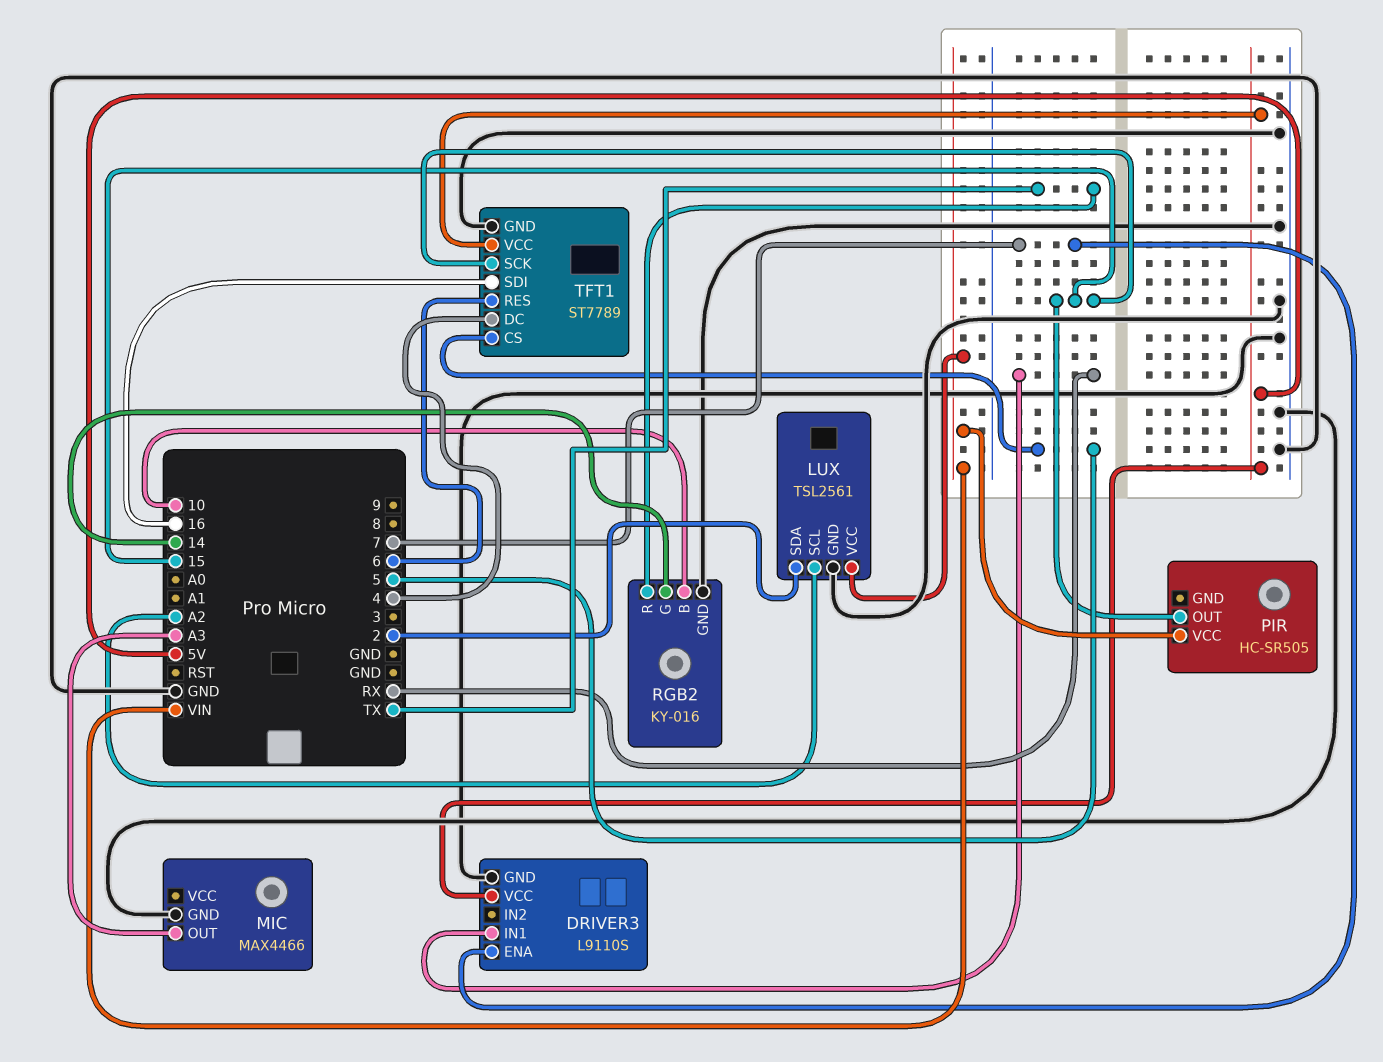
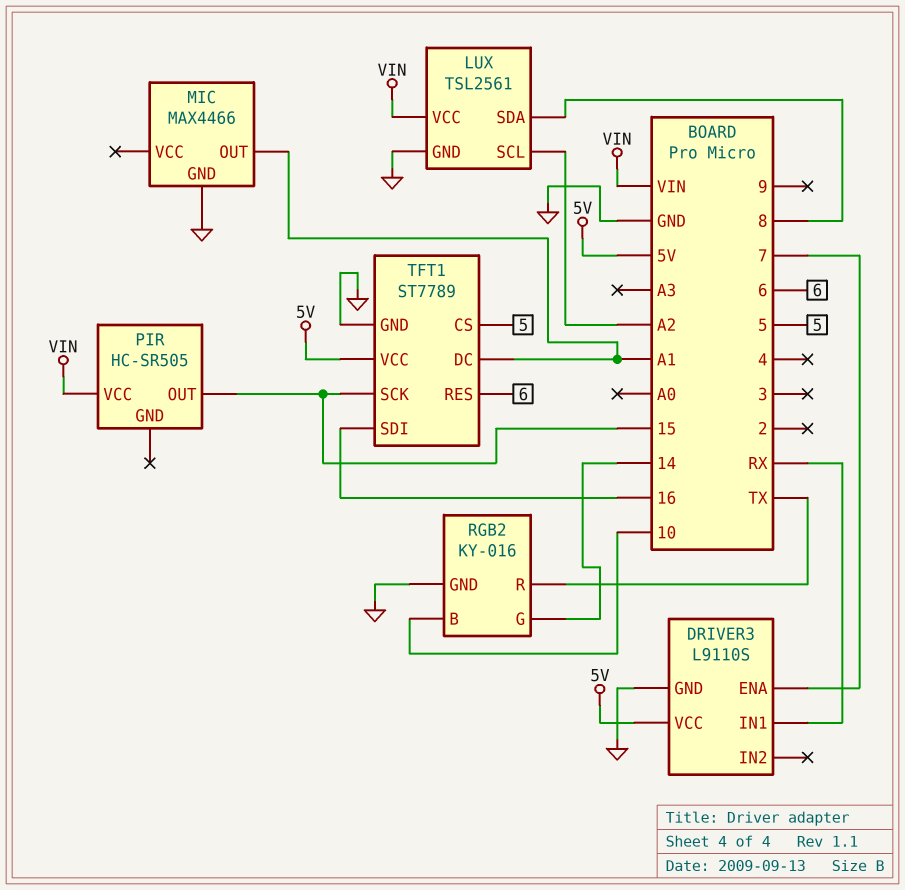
LUX pin SDA: 2 -> 8
MIC pin OUT: A3 -> A1
TFT1 pin DC: 4 -> A1

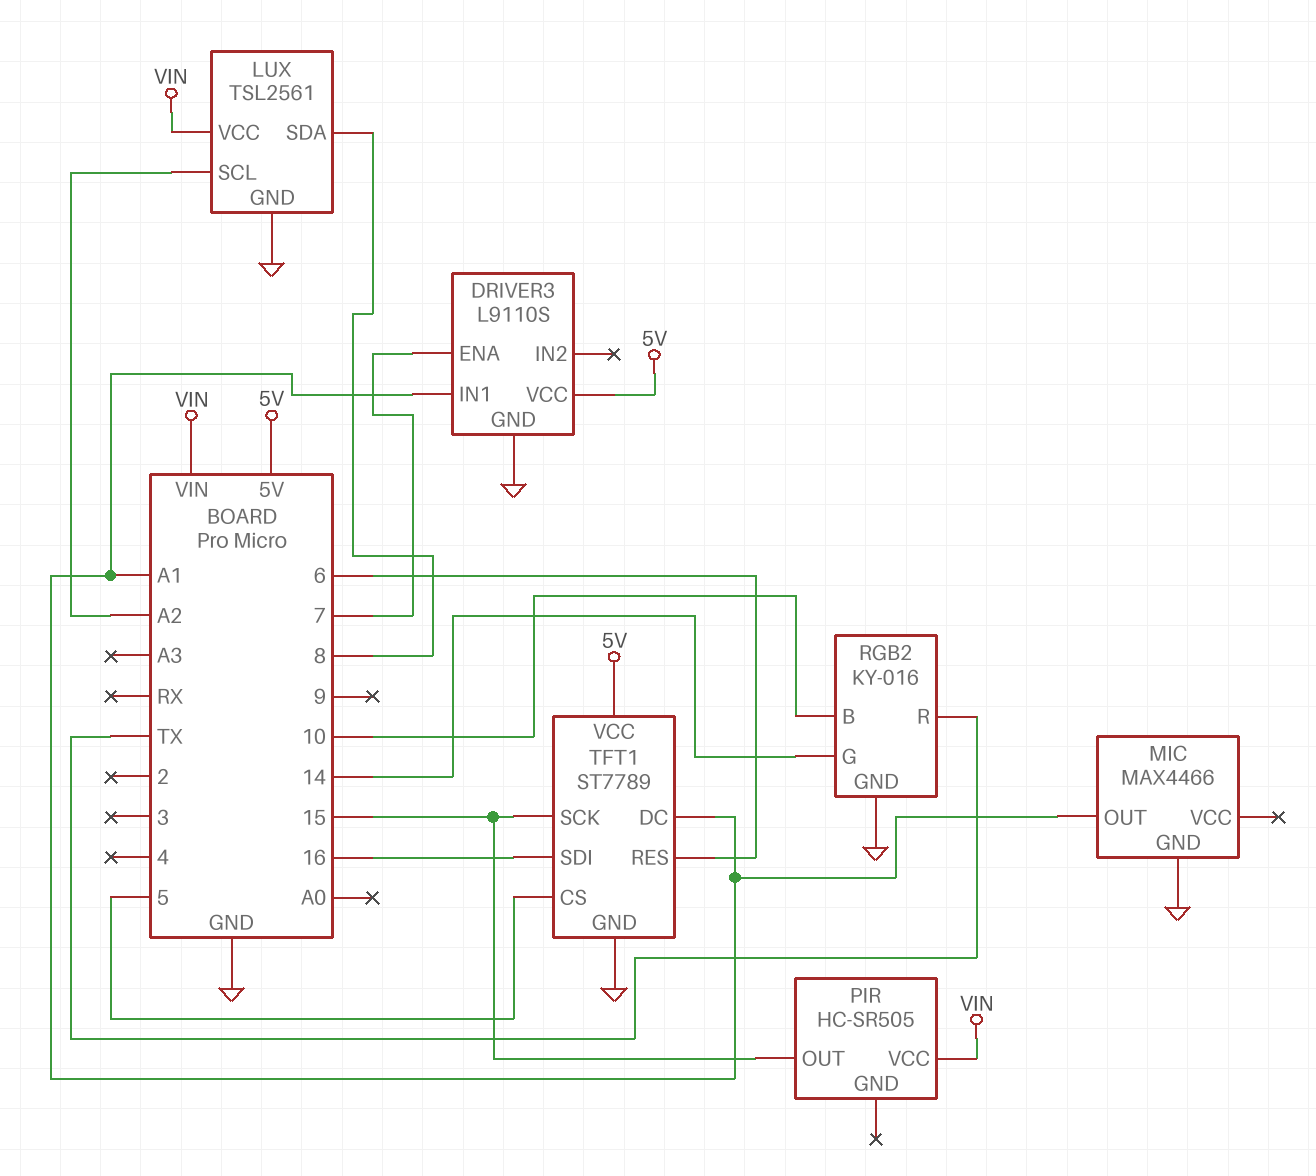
DRIVER3 pin IN1: RX -> A1

